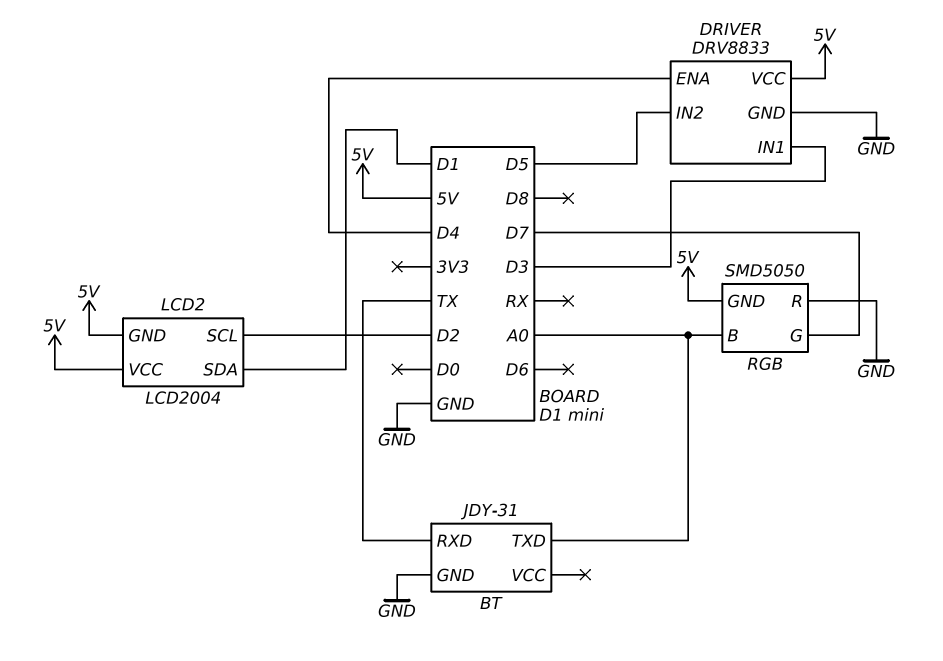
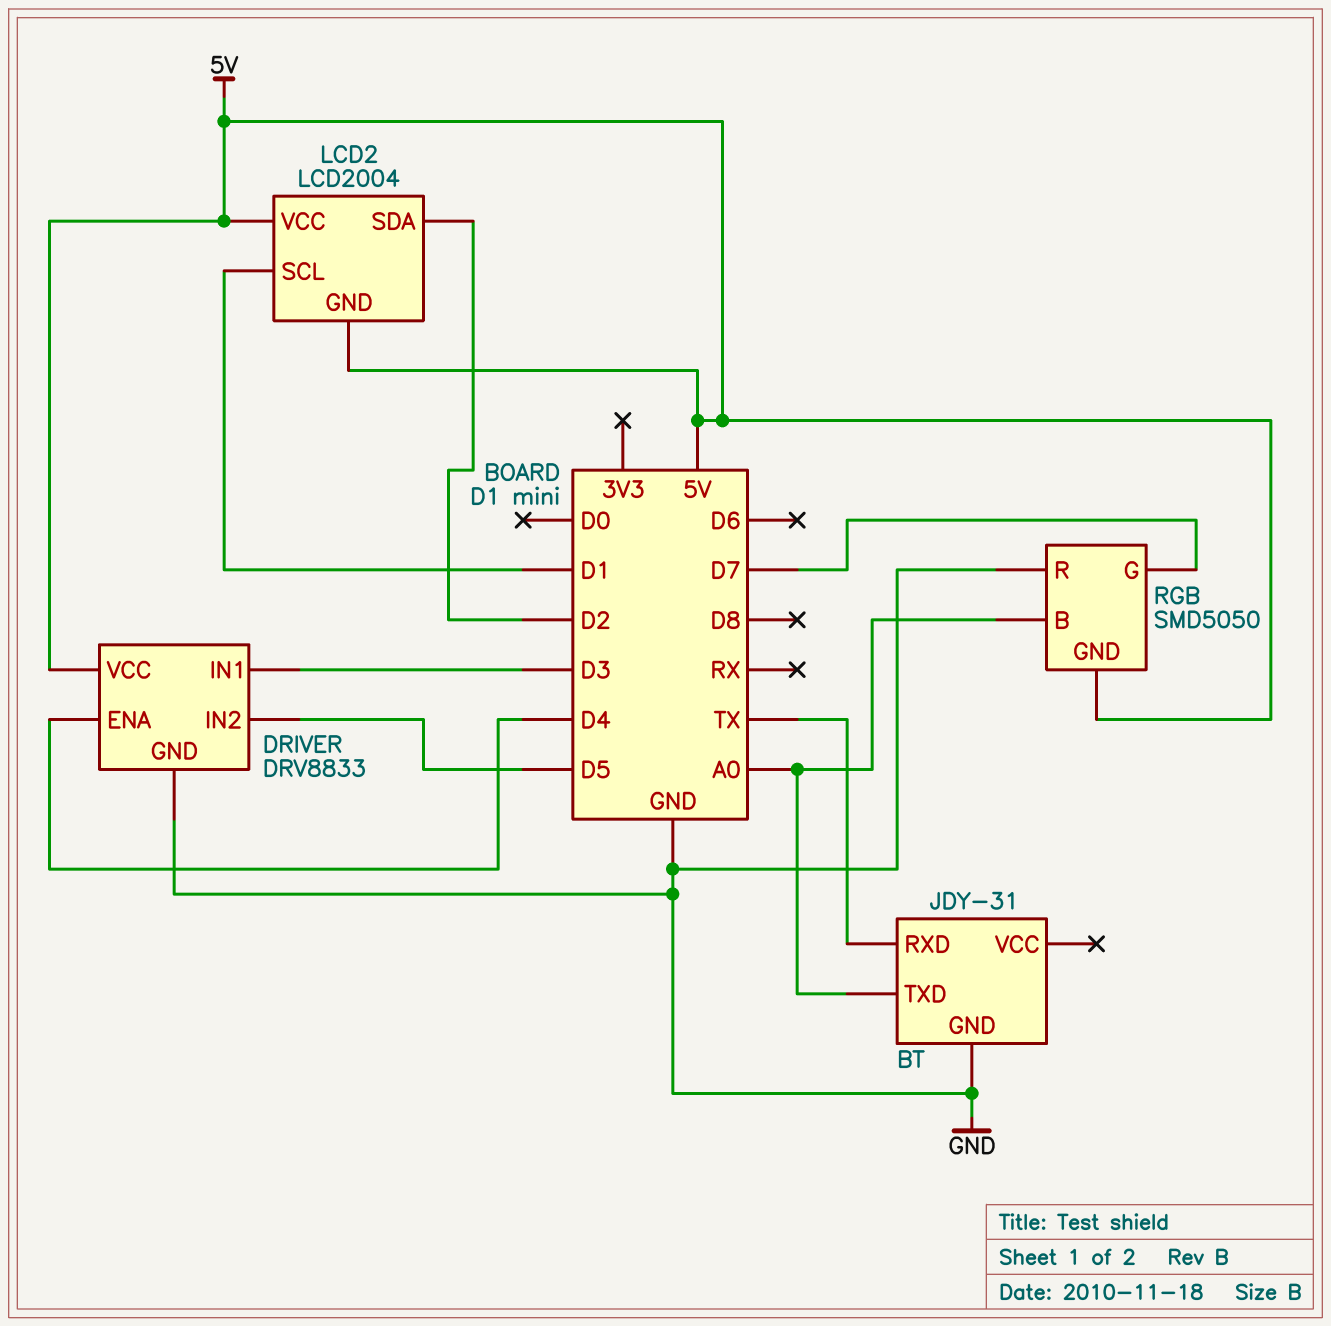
LCD2 pin SCL: D2 -> D1
LCD2 pin SDA: D1 -> D2

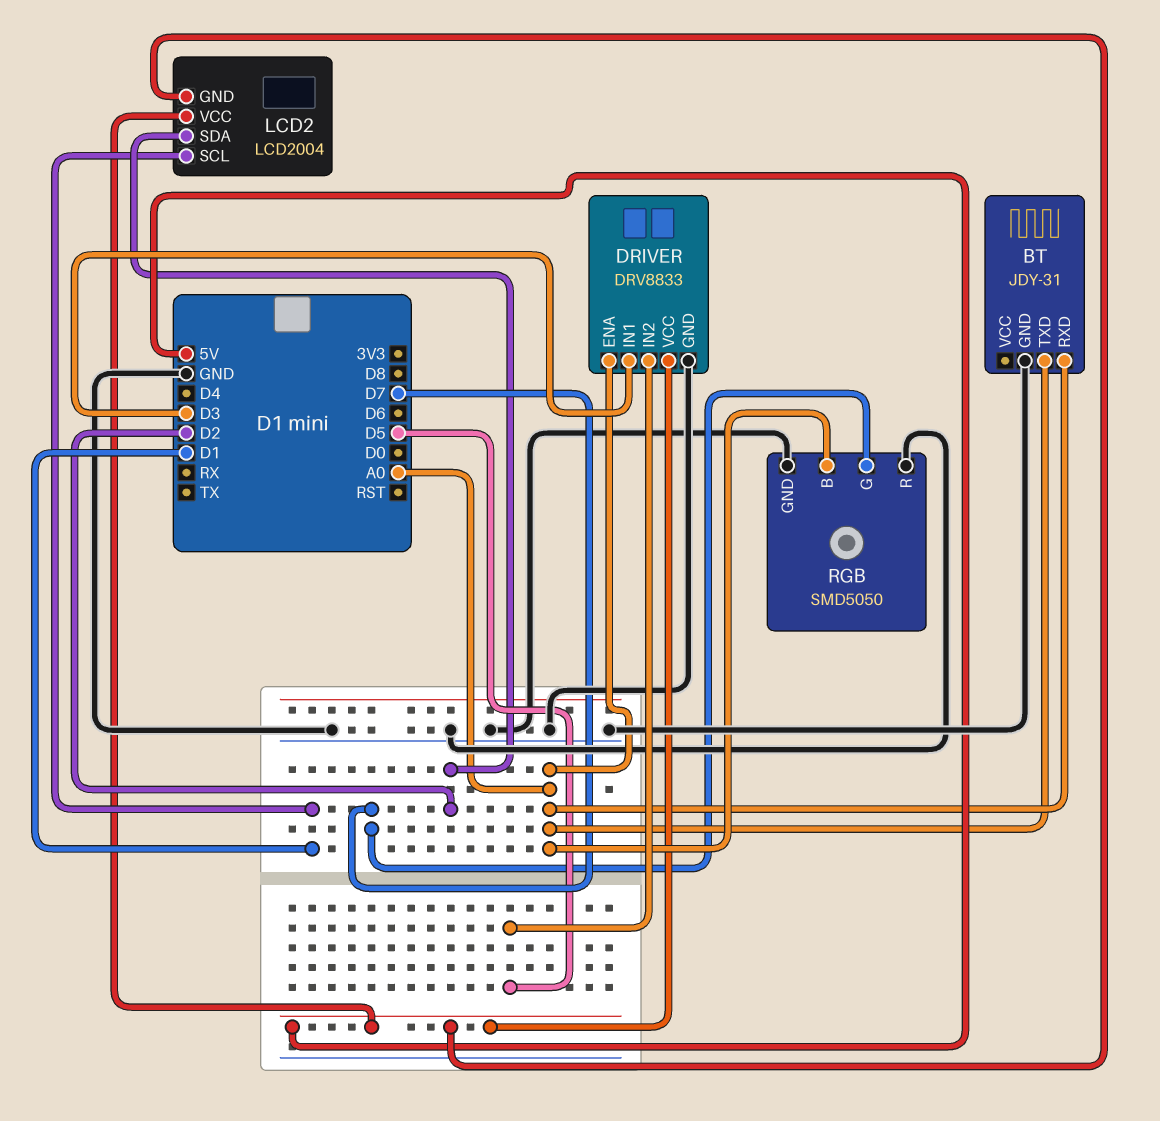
BT pin RXD: TX -> A0
DRIVER pin ENA: D4 -> A0
RGB pin GND: 5V -> GND

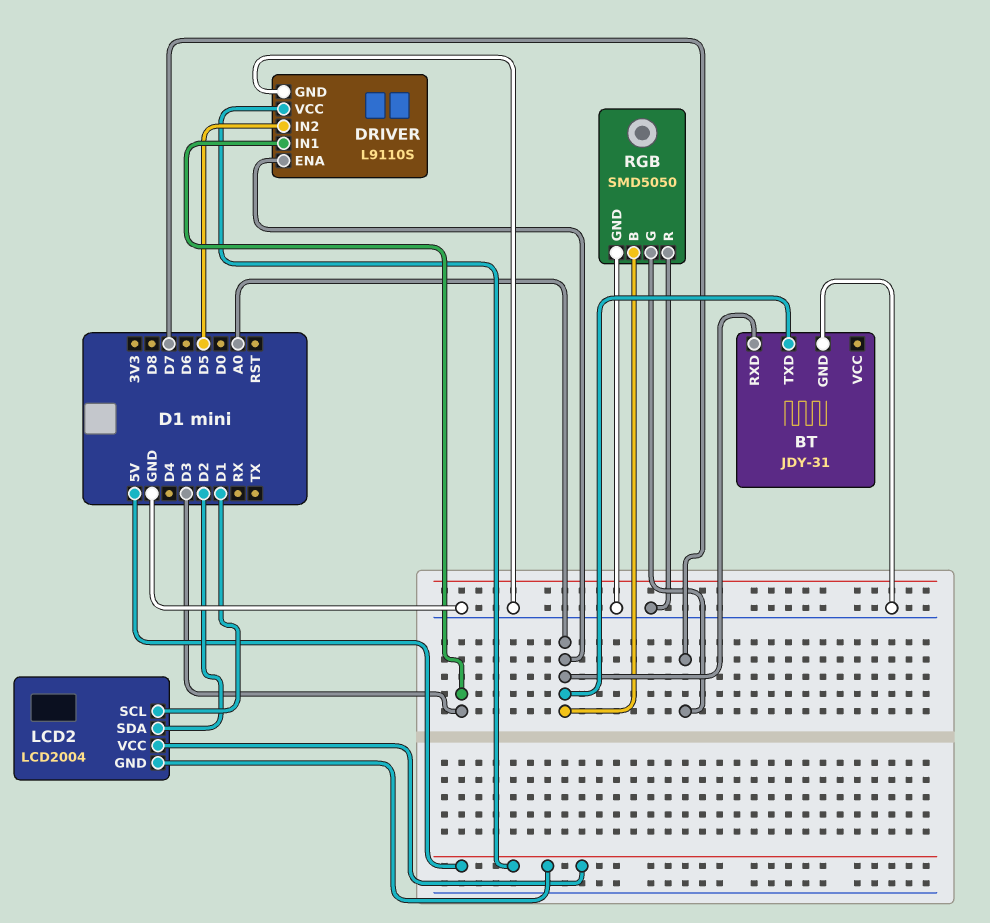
DRIVER: DRV8833 -> L9110S

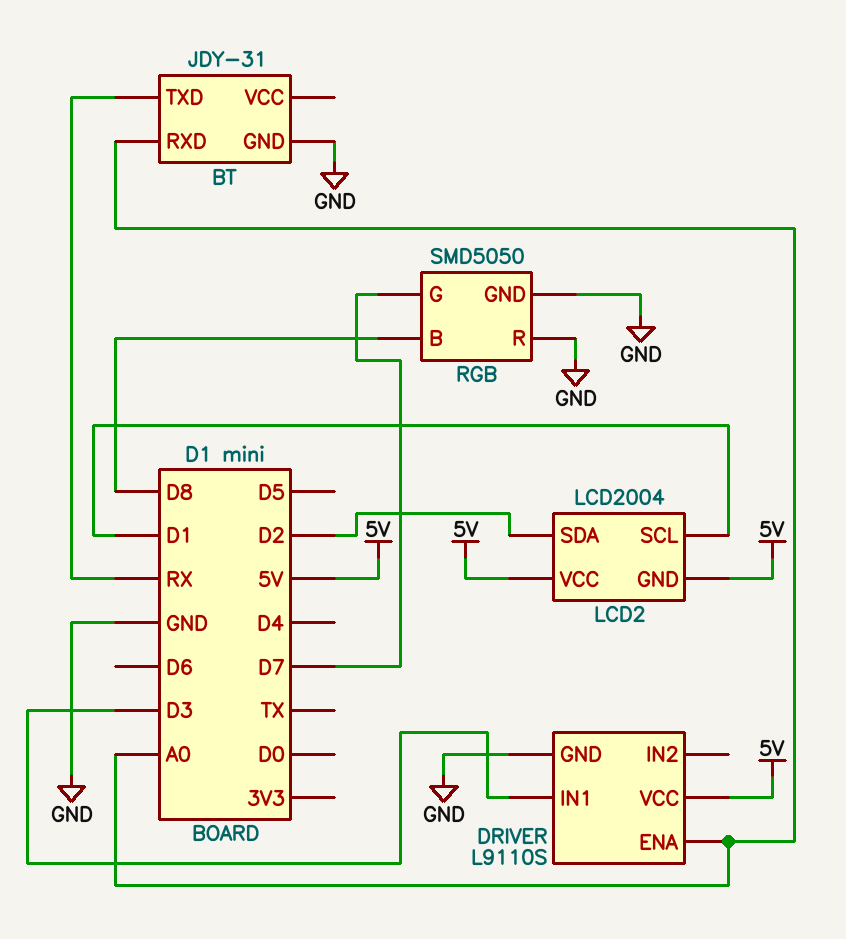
BT pin TXD: A0 -> RX
DRIVER pin IN2: D5 -> none
RGB pin B: A0 -> D8

